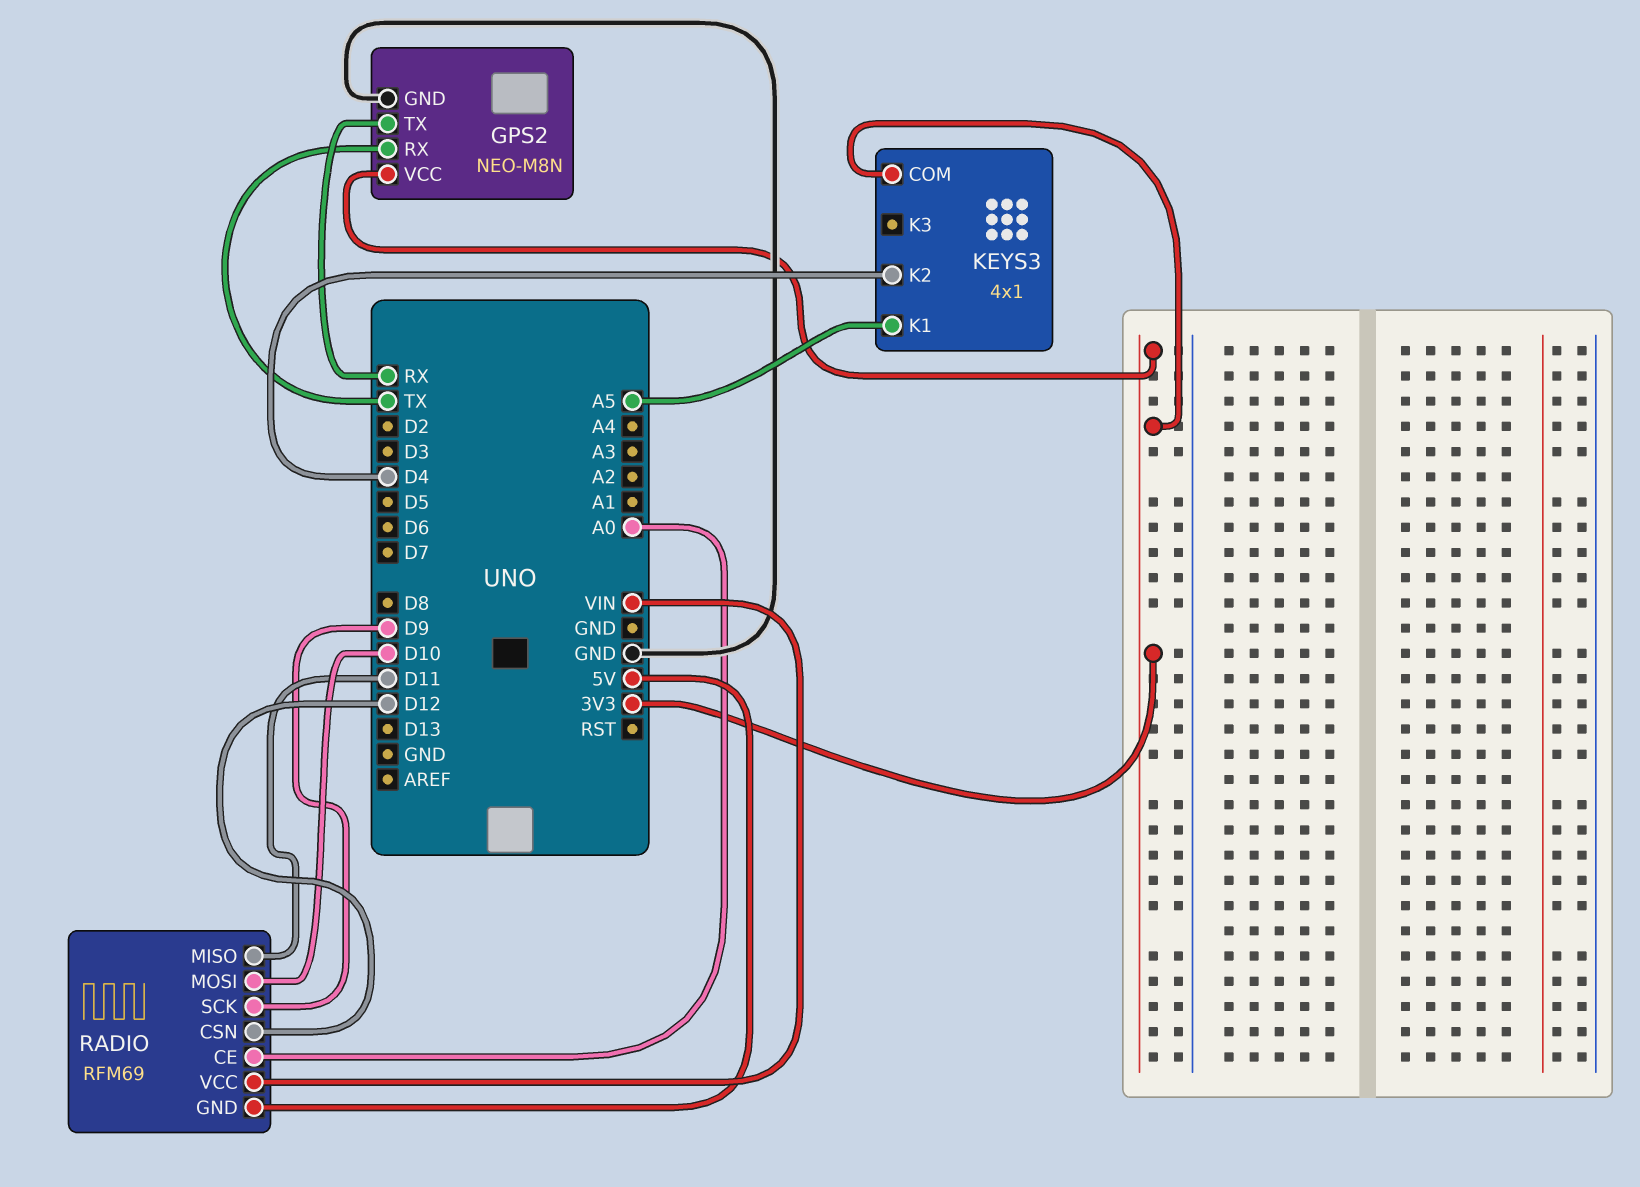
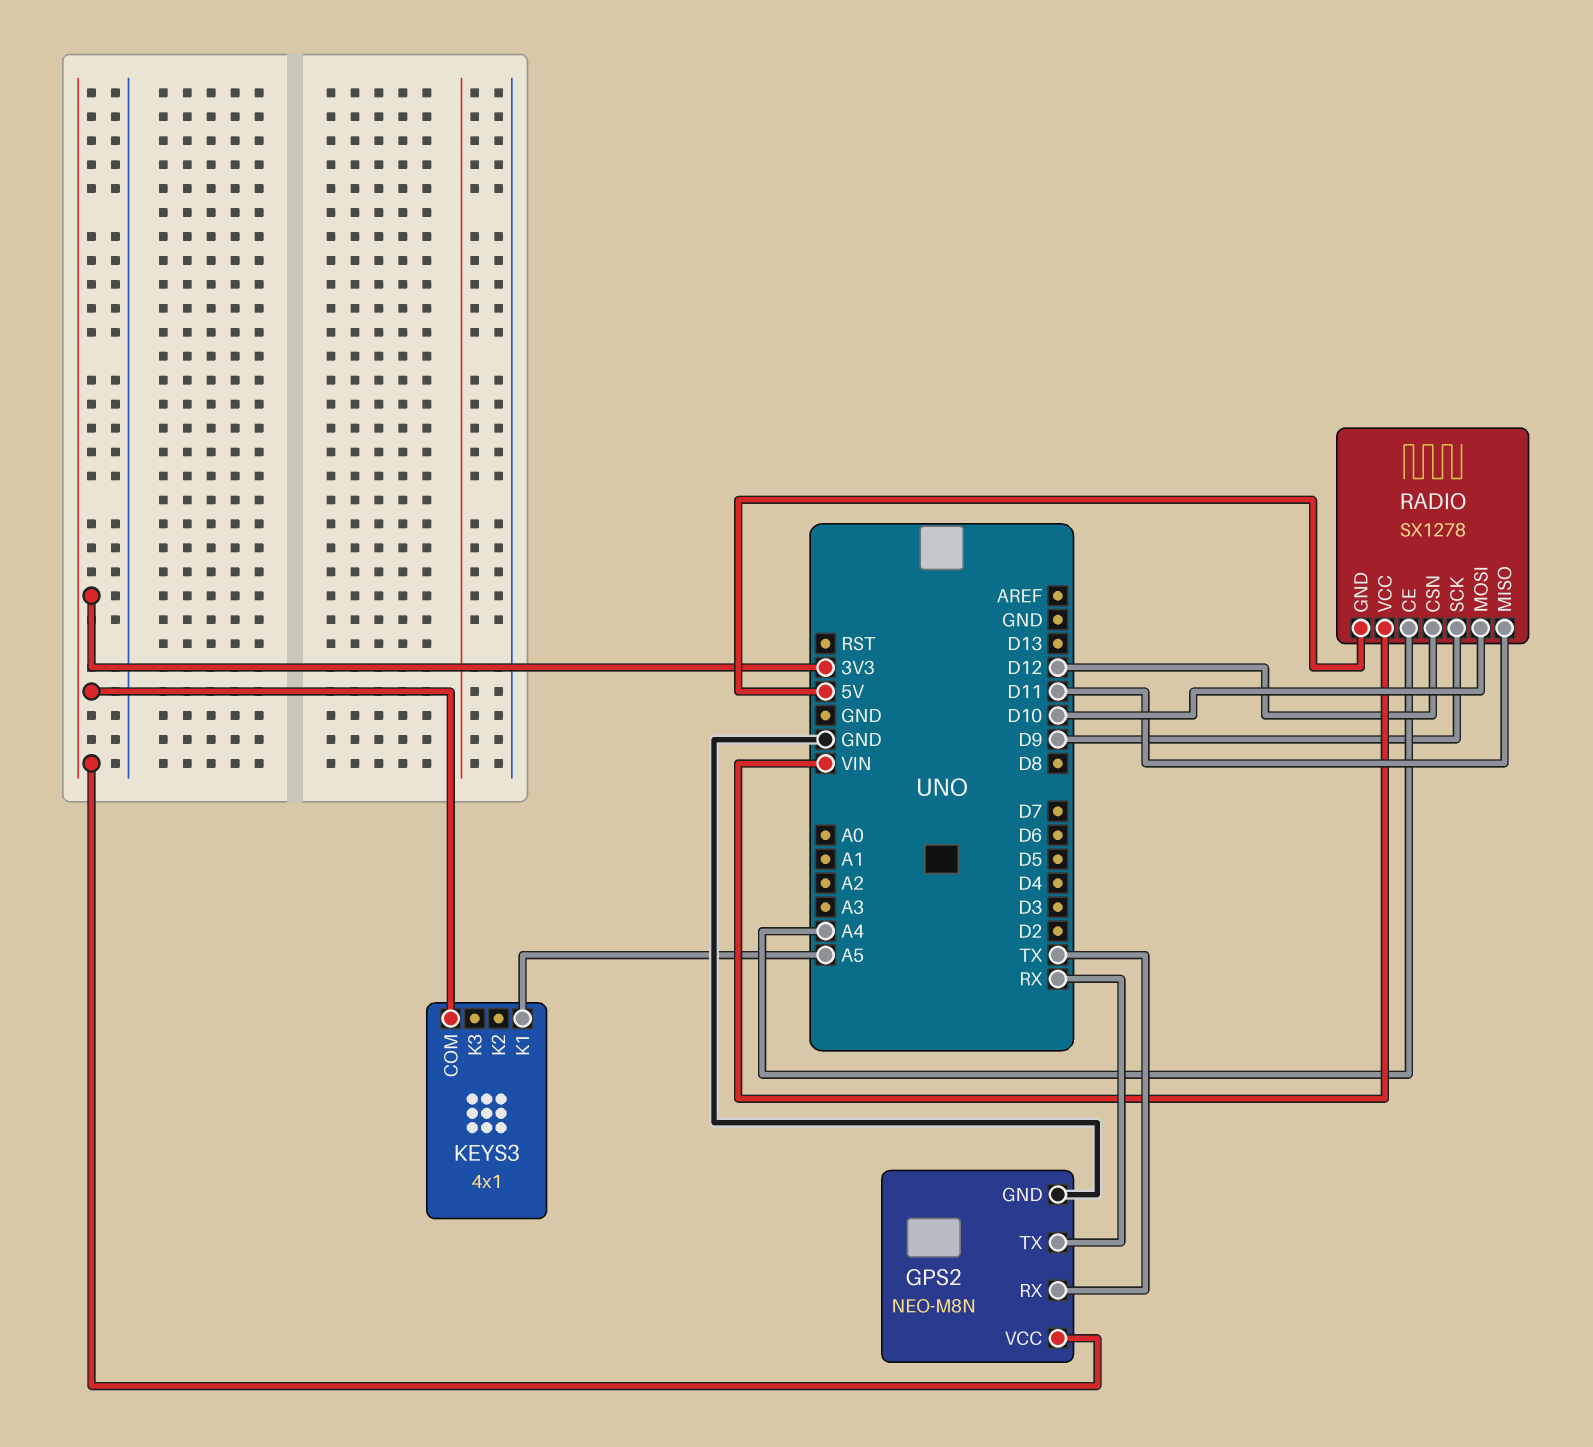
KEYS3 pin K2: D4 -> none
RADIO: RFM69 -> SX1278
RADIO pin CE: A0 -> A4

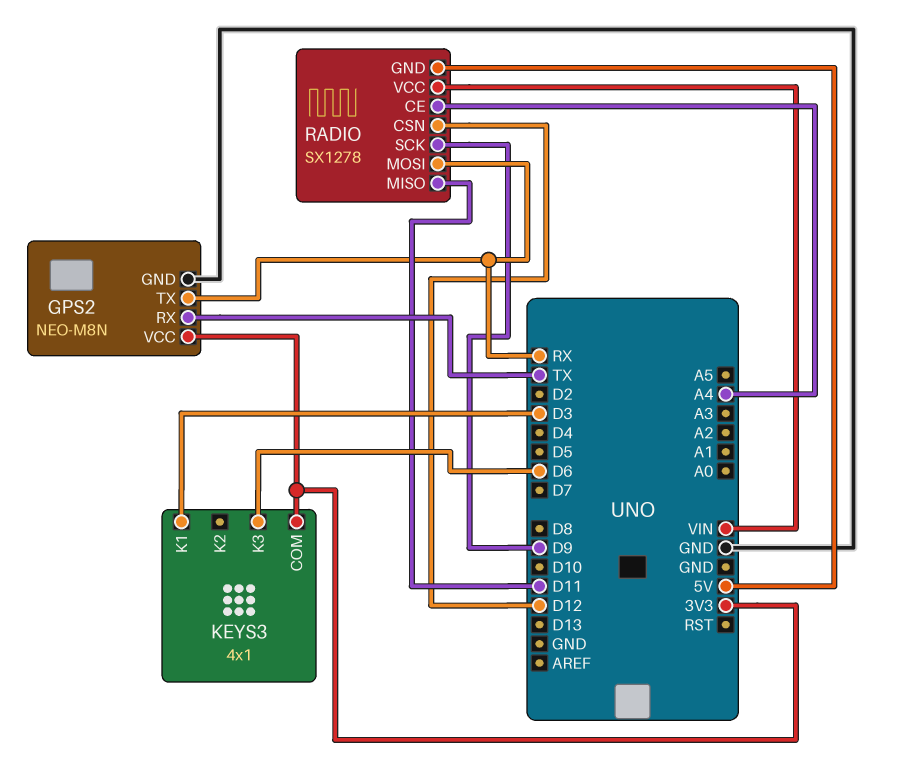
KEYS3 pin K1: A5 -> D3
KEYS3 pin K3: none -> D6
RADIO pin MOSI: D10 -> RX

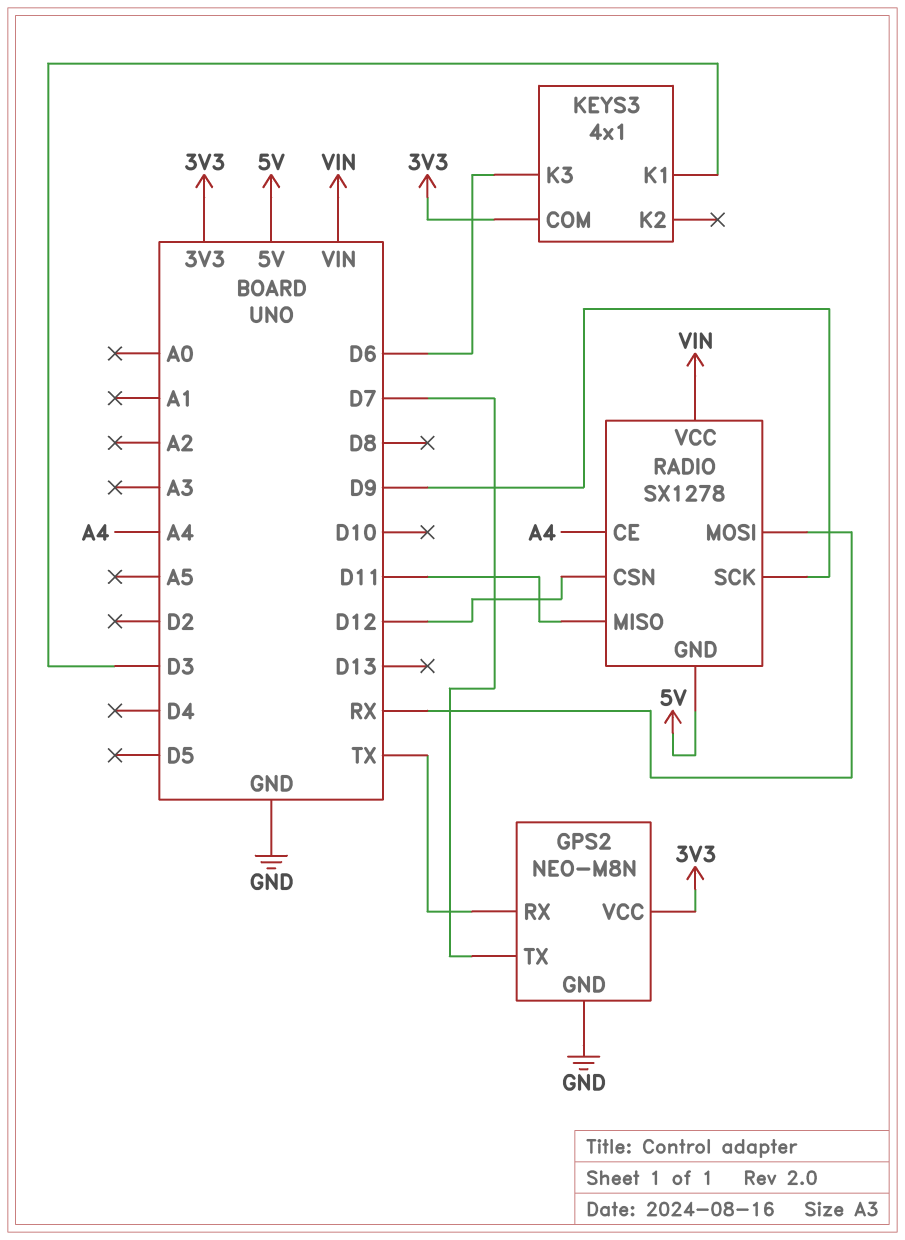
GPS2 pin TX: RX -> D7

